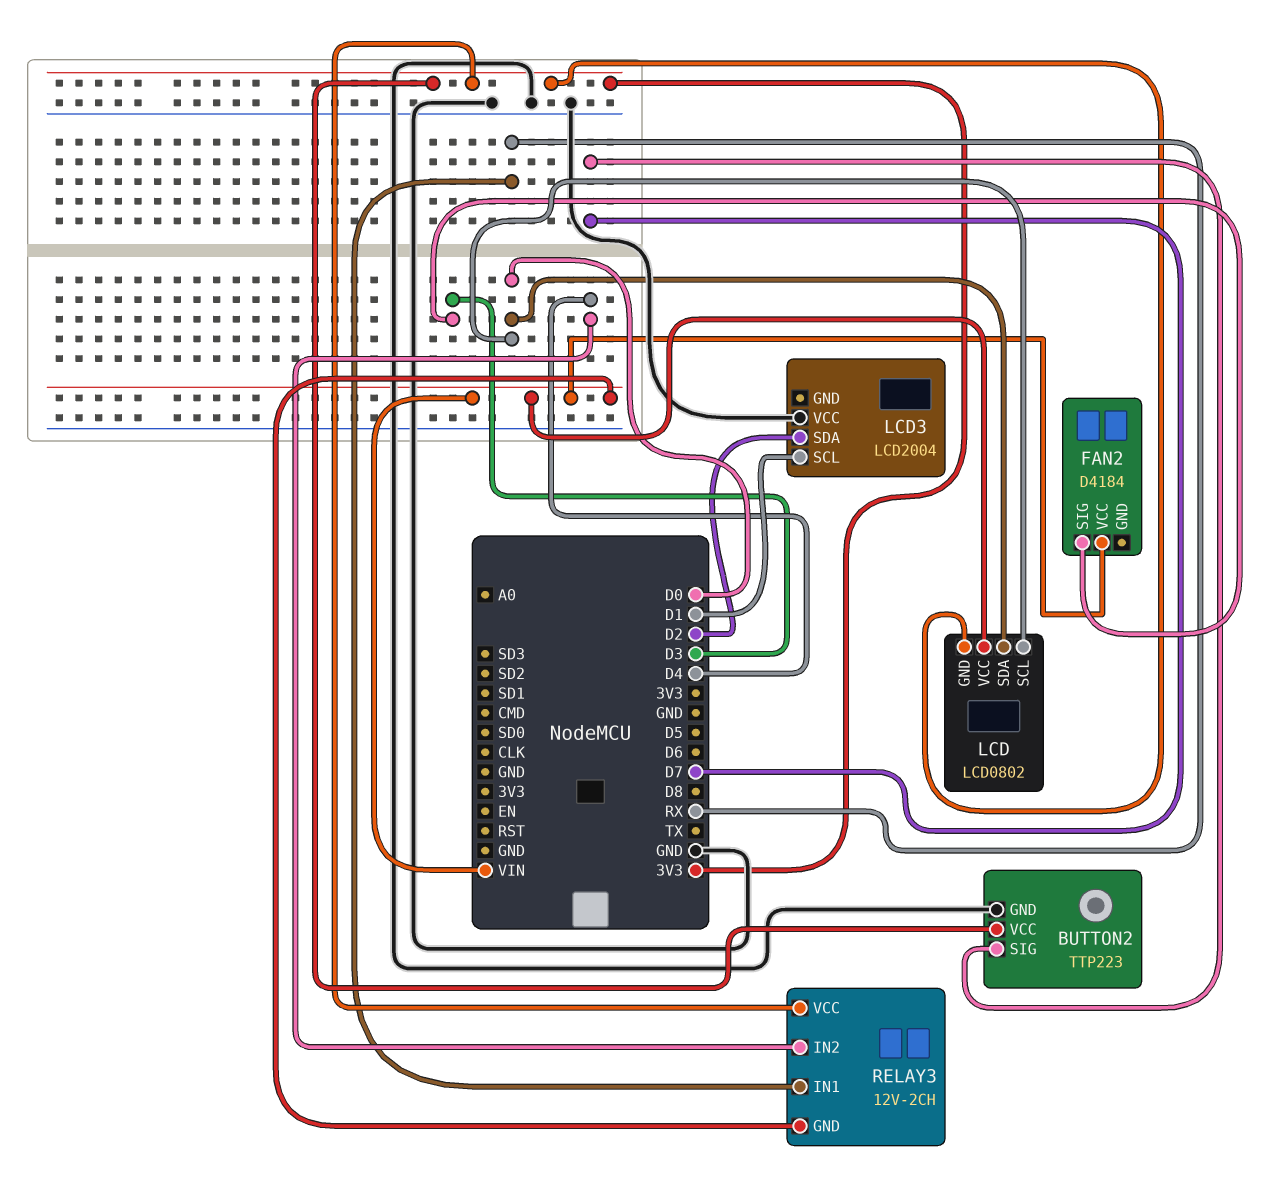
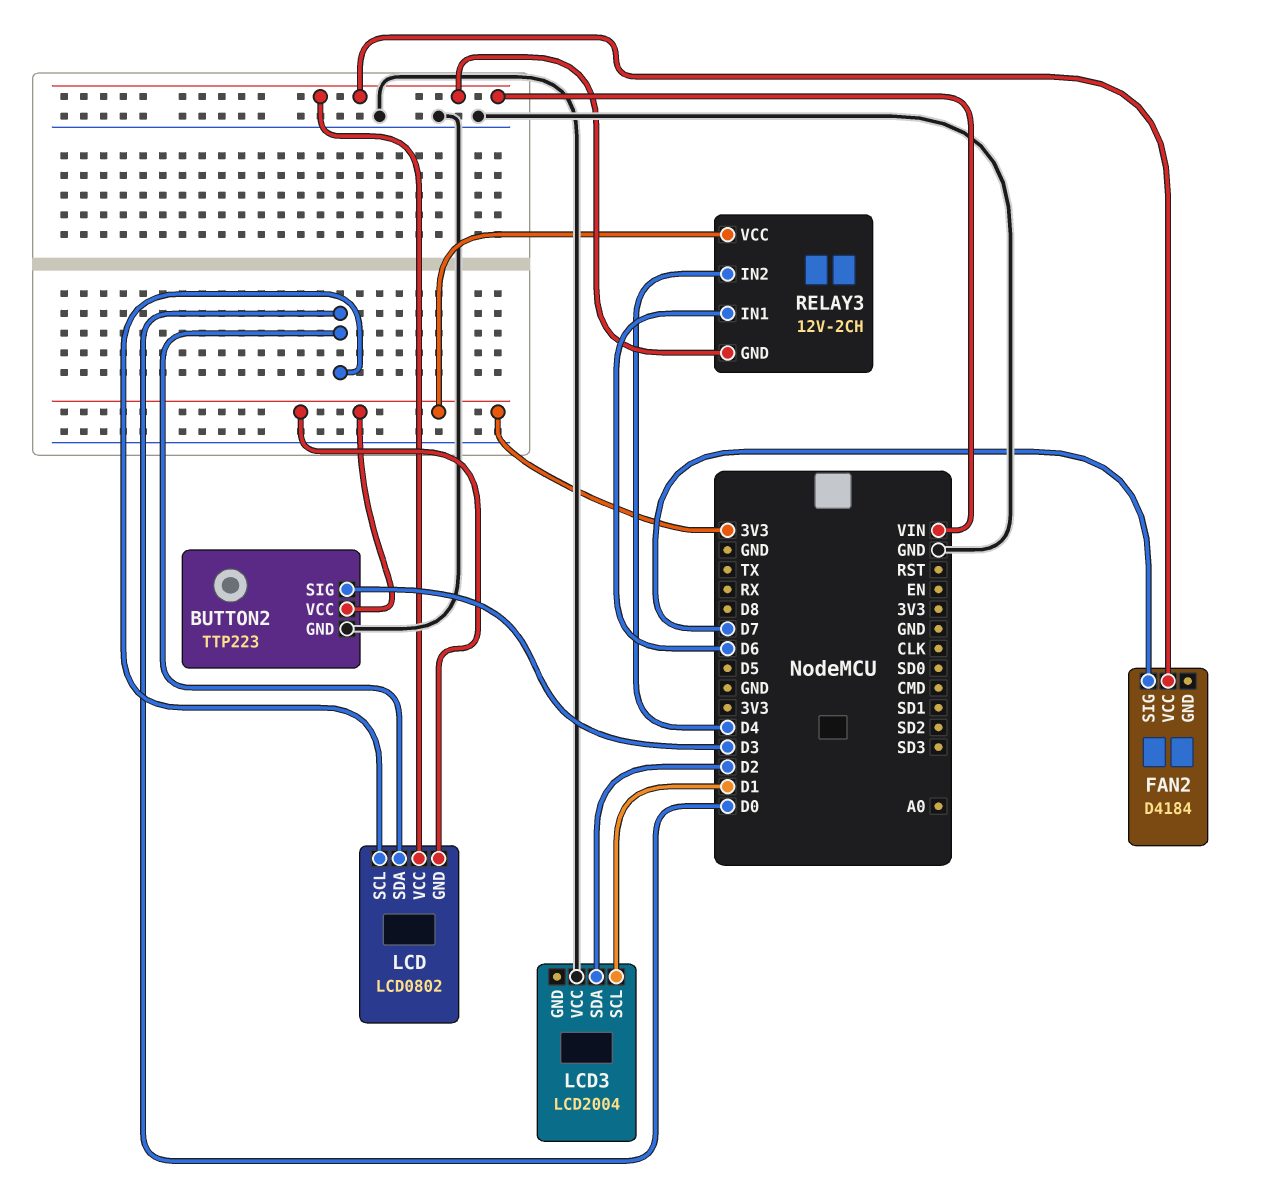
BUTTON2 pin SIG: D7 -> D3
FAN2 pin SIG: D3 -> D7
RELAY3 pin IN1: RX -> D6

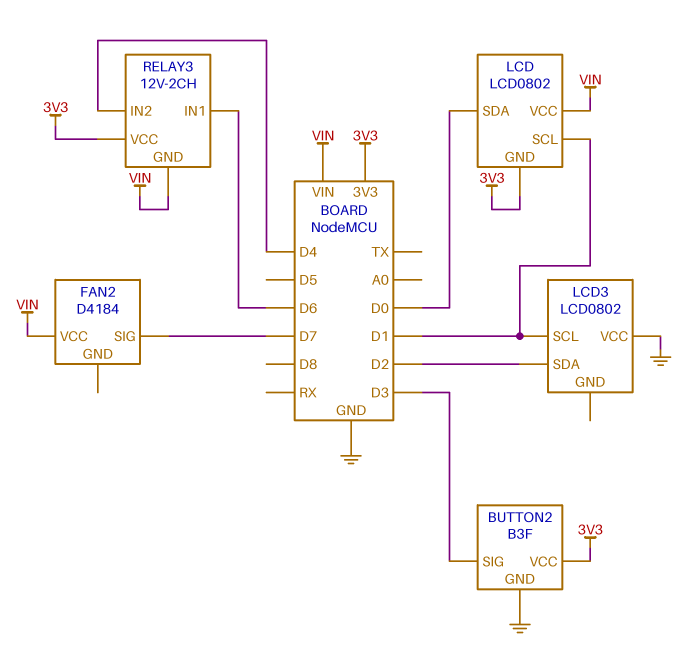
BUTTON2: TTP223 -> B3F
LCD pin SCL: D0 -> D1
LCD3: LCD2004 -> LCD0802

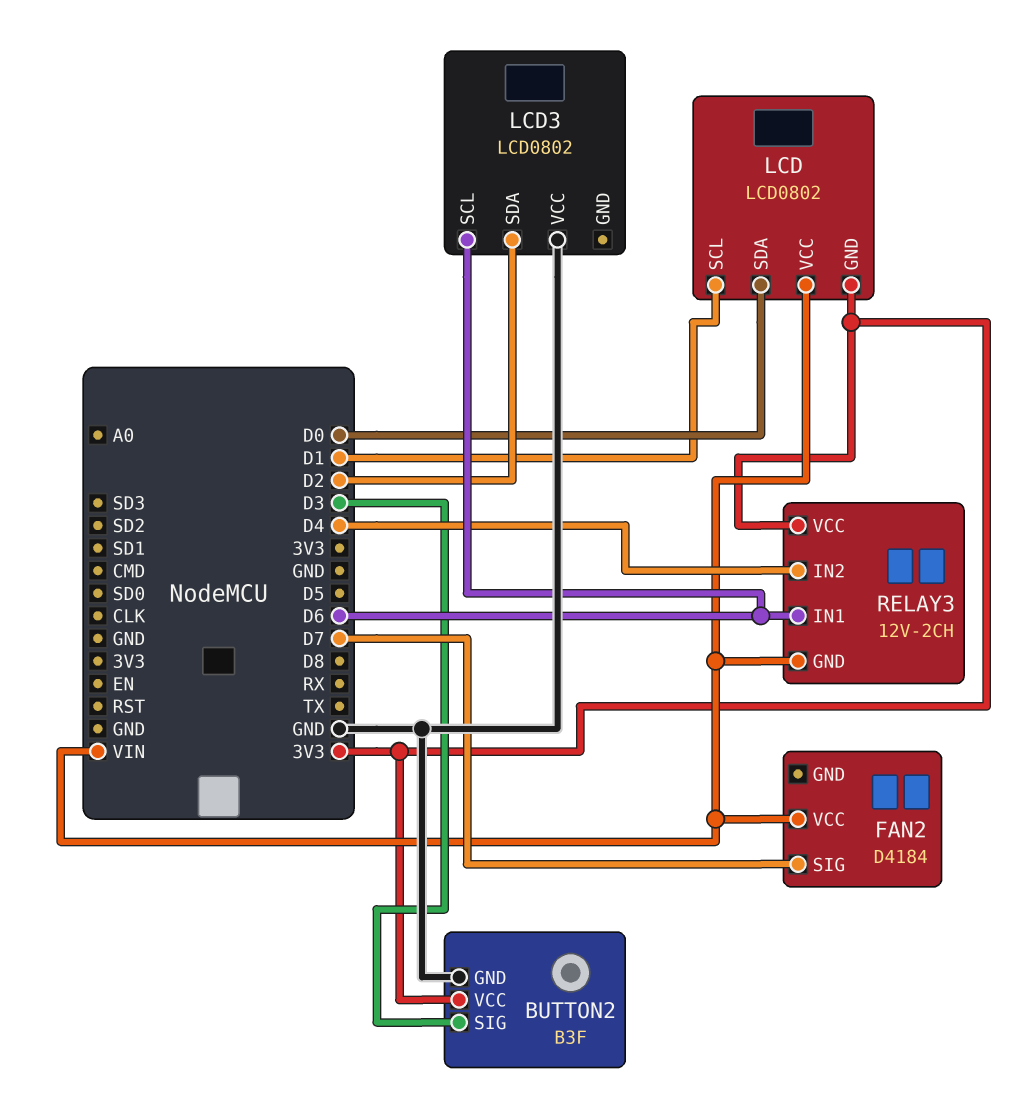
LCD3 pin SCL: D1 -> D6

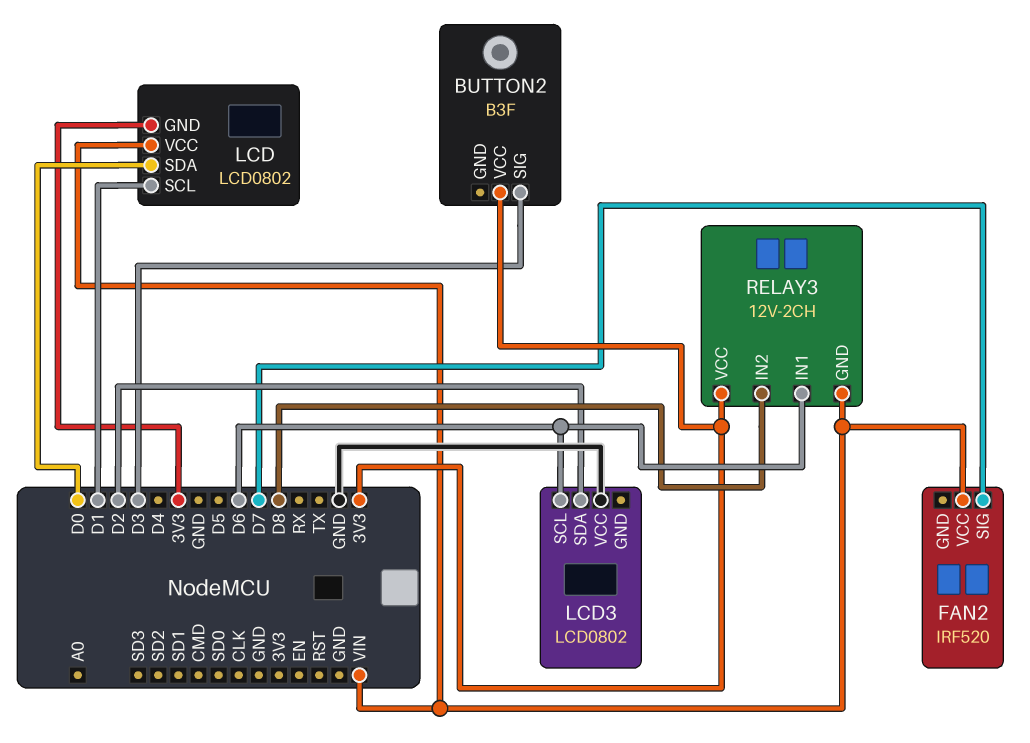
BUTTON2 pin GND: GND -> none
FAN2: D4184 -> IRF520
RELAY3 pin IN2: D4 -> D8

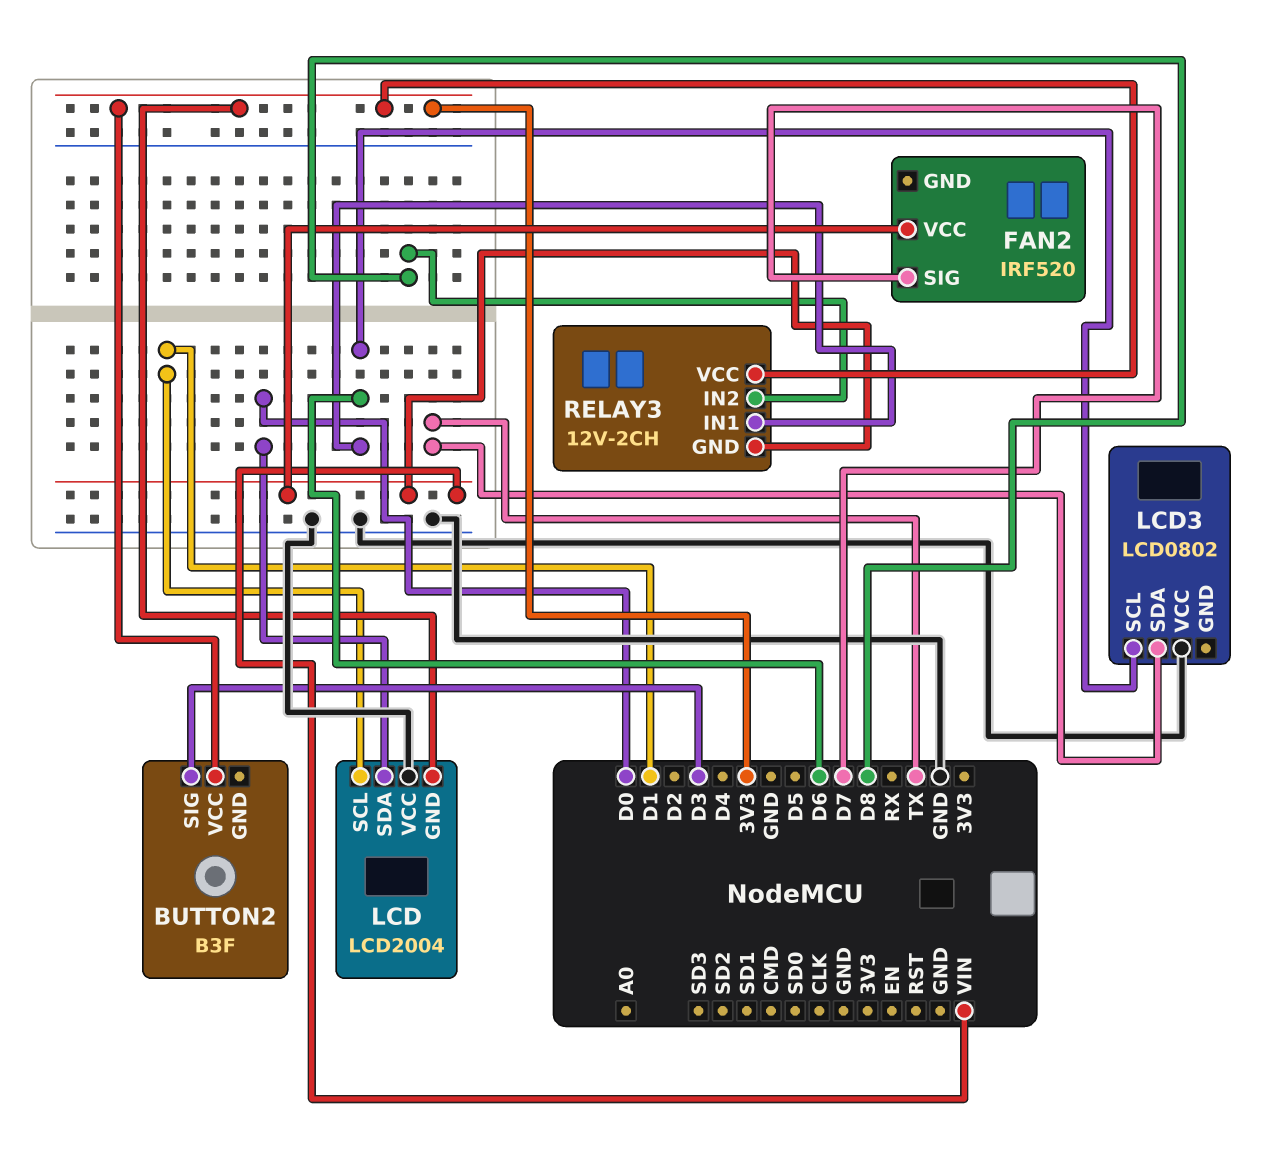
LCD: LCD0802 -> LCD2004
LCD pin VCC: VIN -> GND
LCD3 pin SDA: D2 -> TX

